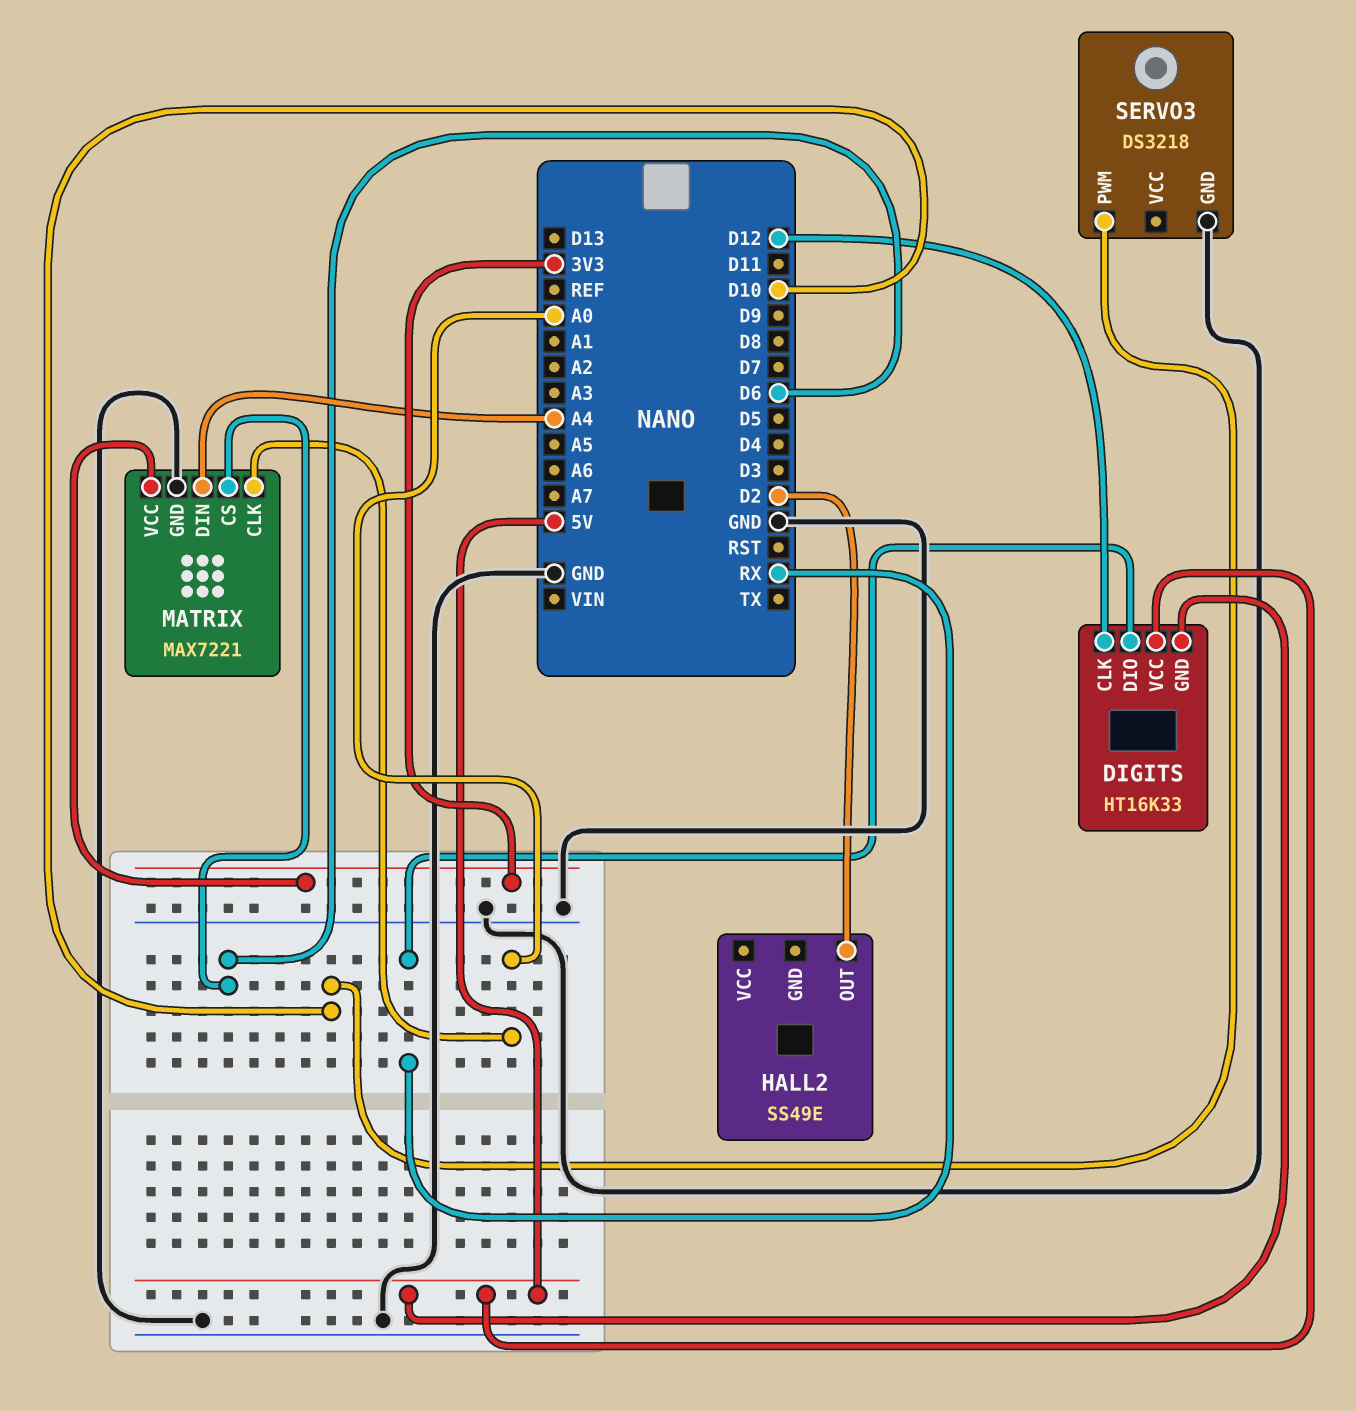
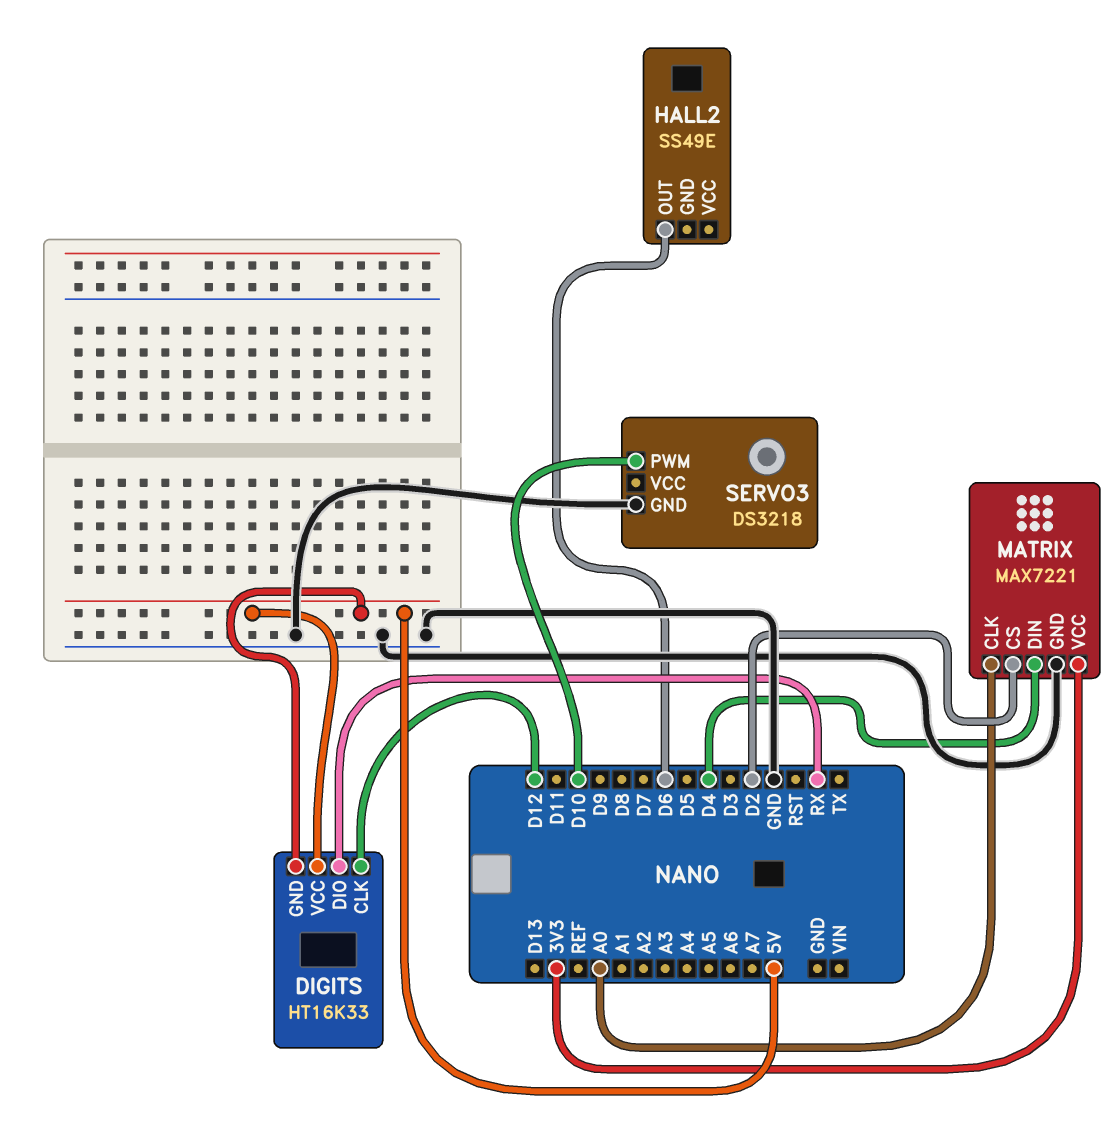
HALL2 pin OUT: D2 -> D6
MATRIX pin CS: D6 -> D2
MATRIX pin DIN: A4 -> D4

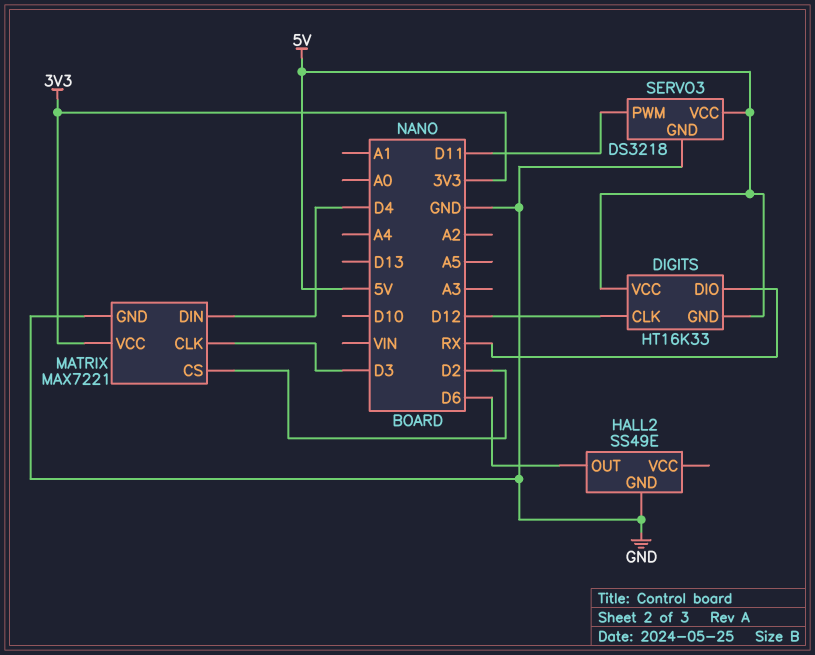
HALL2 pin GND: none -> GND
MATRIX pin CLK: A0 -> D3
SERVO3 pin PWM: D10 -> D11
SERVO3 pin VCC: none -> 5V

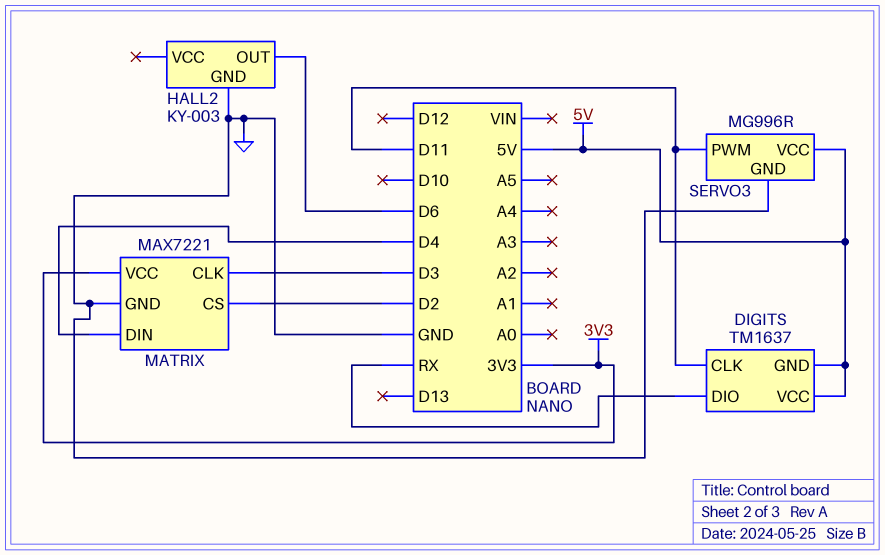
DIGITS: HT16K33 -> TM1637
DIGITS pin CLK: D12 -> D11
HALL2: SS49E -> KY-003
SERVO3: DS3218 -> MG996R

